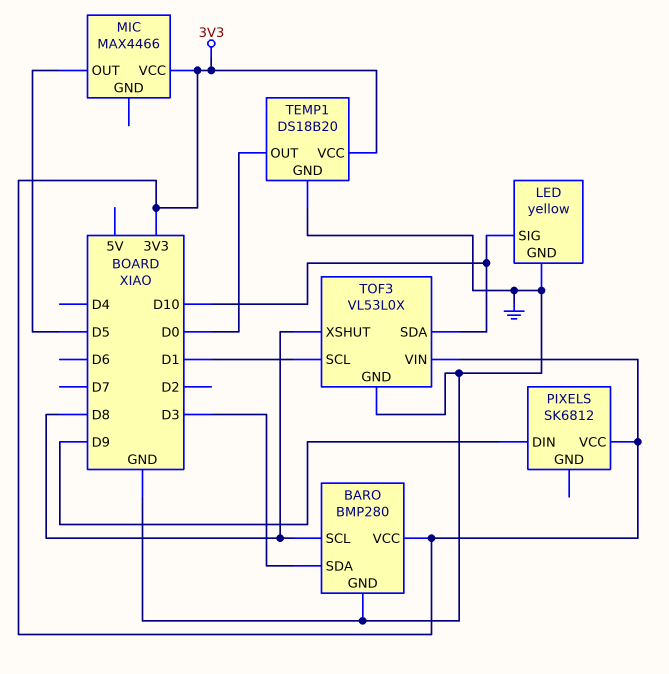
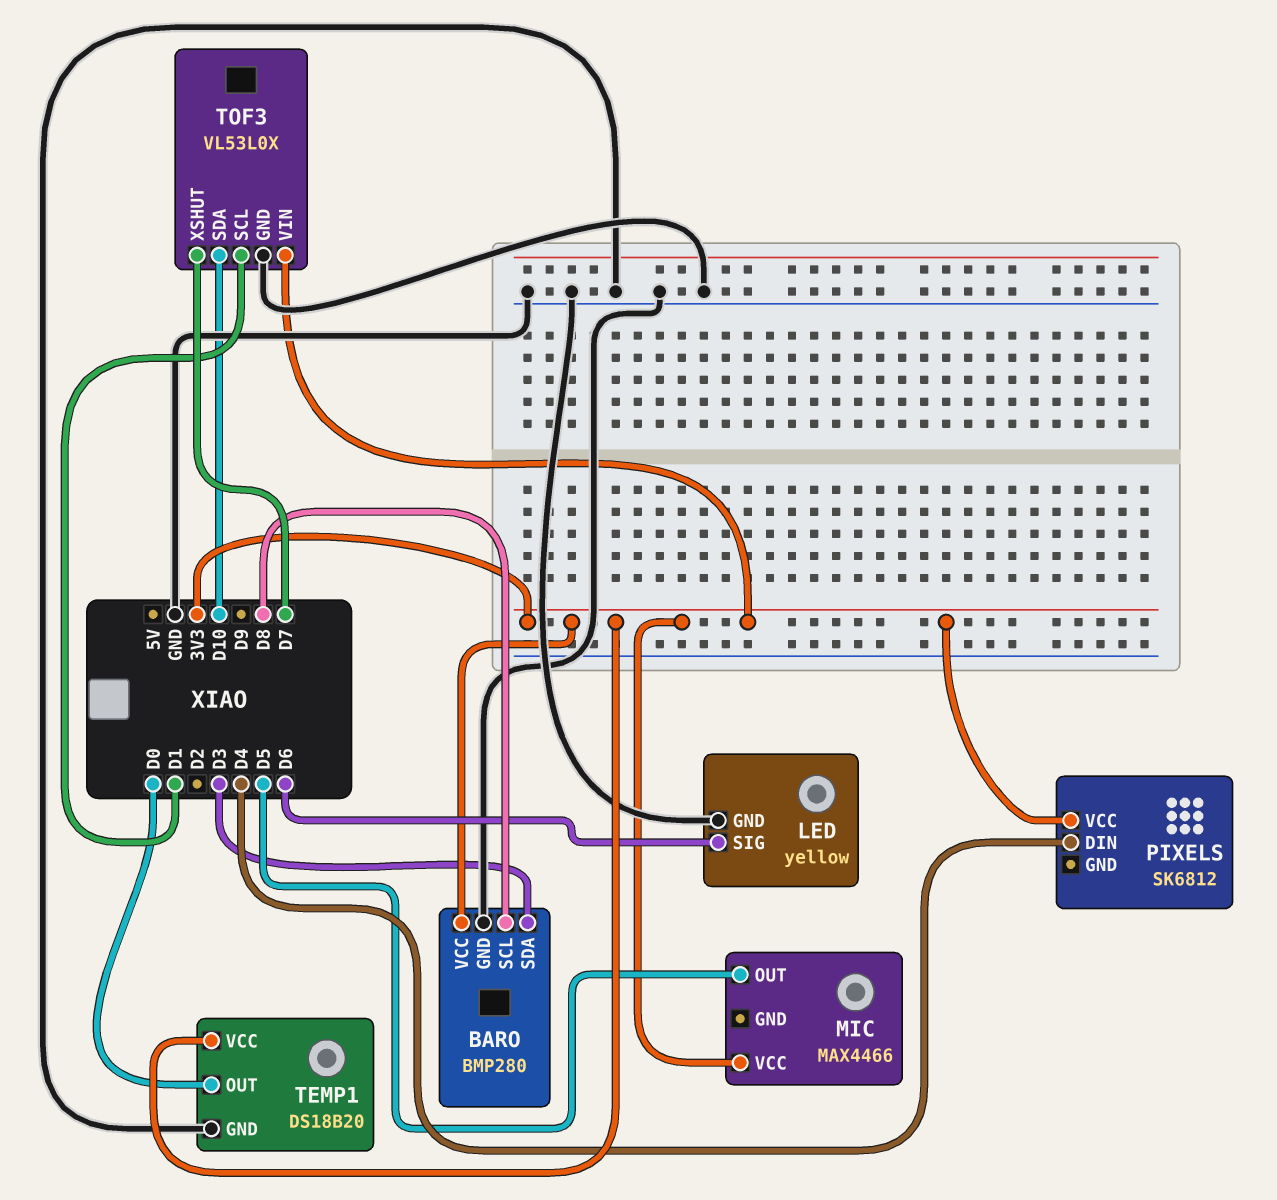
LED pin SIG: D10 -> D6
PIXELS pin DIN: D9 -> D4
TOF3 pin XSHUT: D8 -> D7

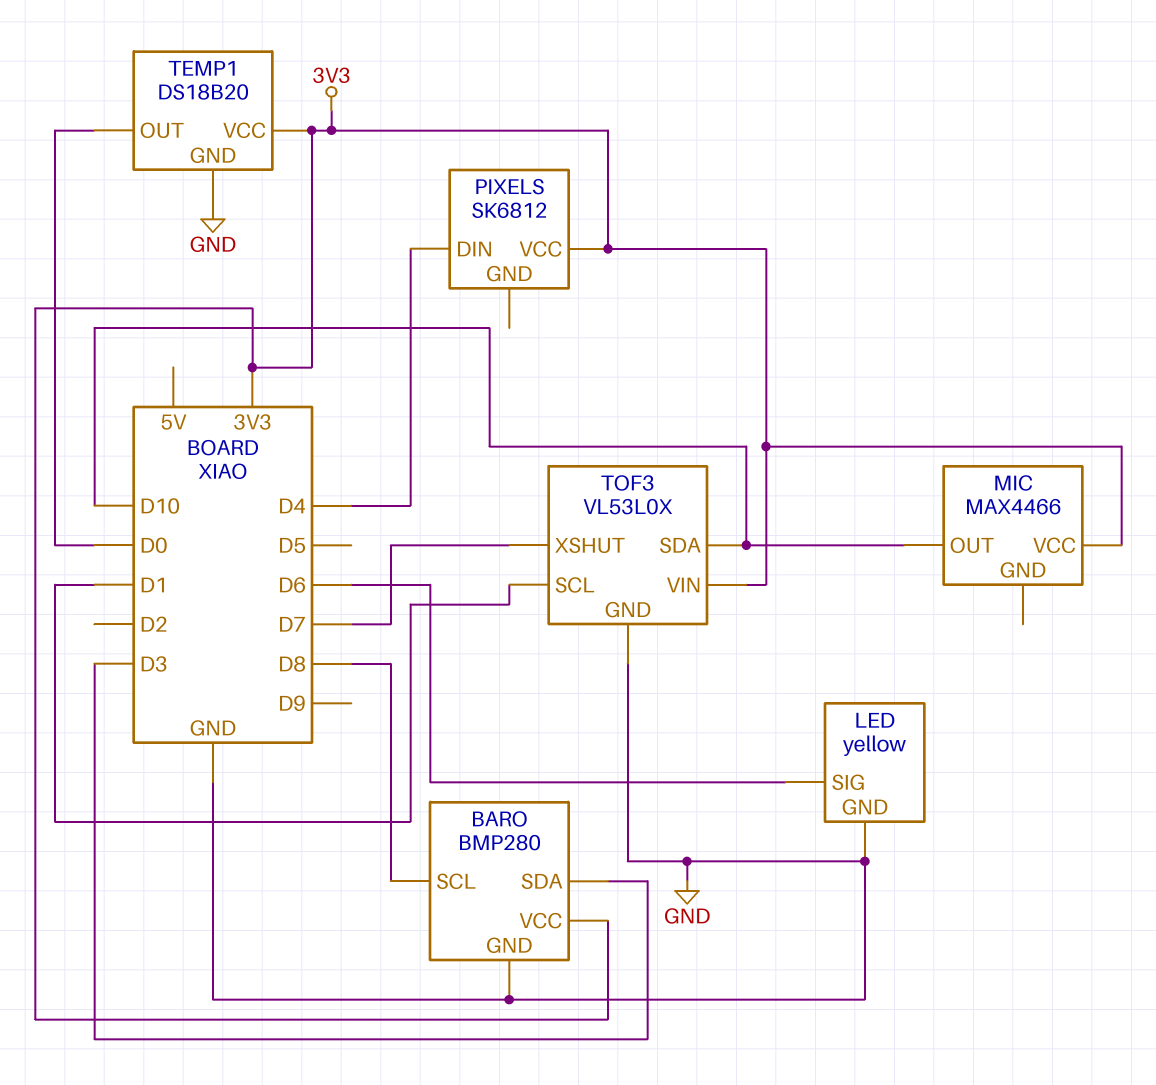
MIC pin OUT: D5 -> D10

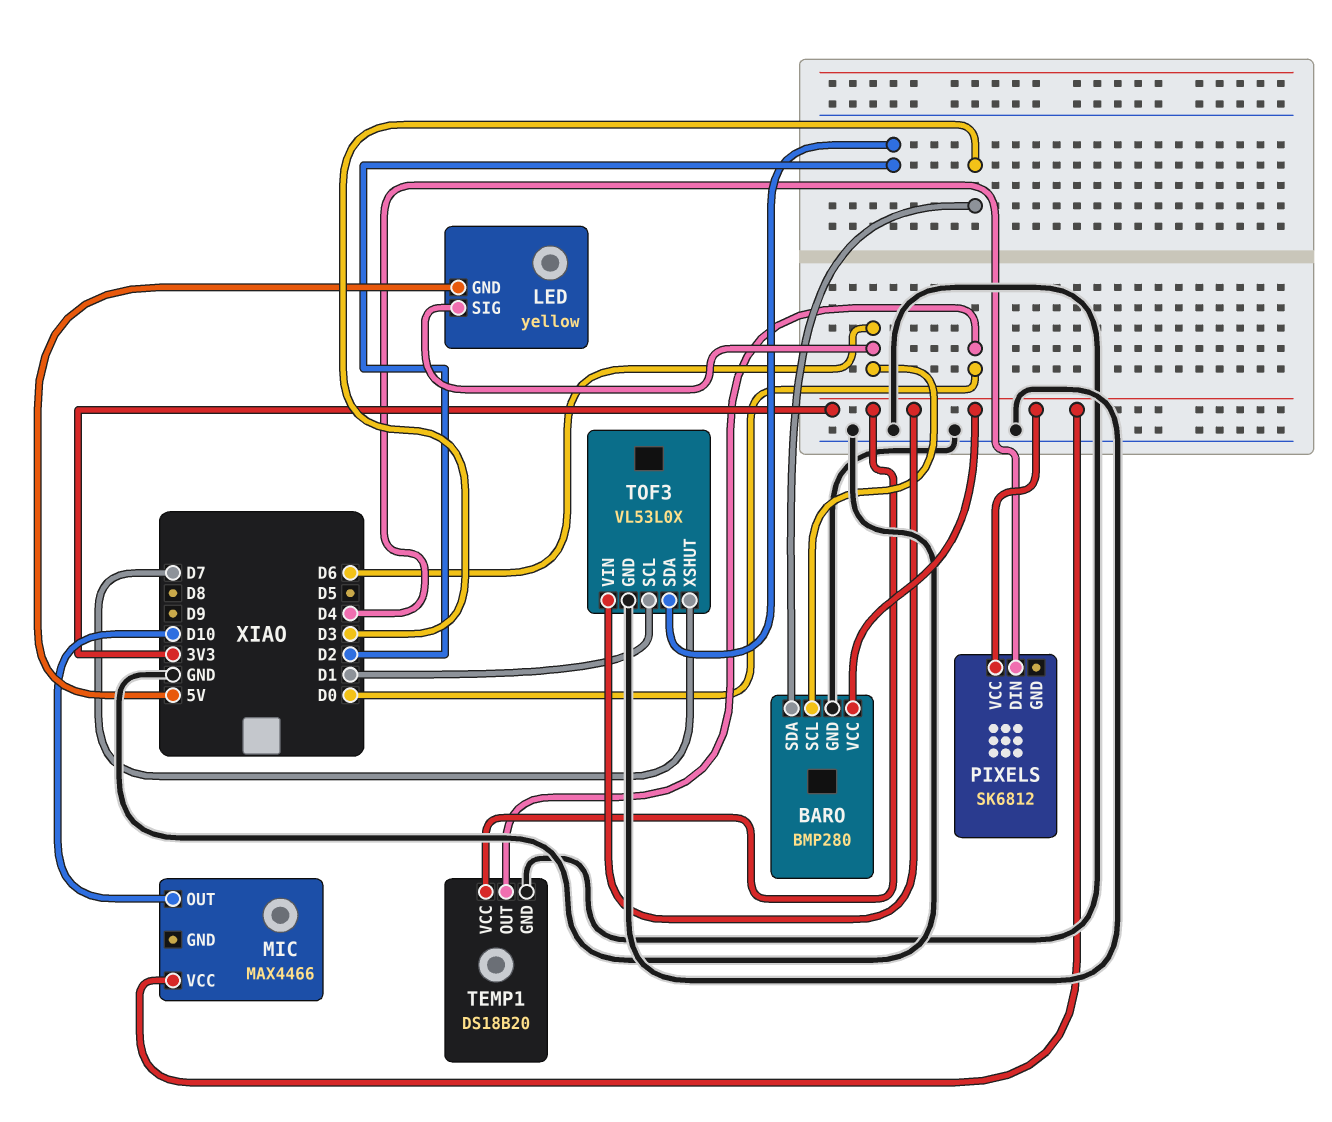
BARO pin SCL: D8 -> D6
LED pin GND: GND -> 5V
TOF3 pin SDA: D10 -> D2

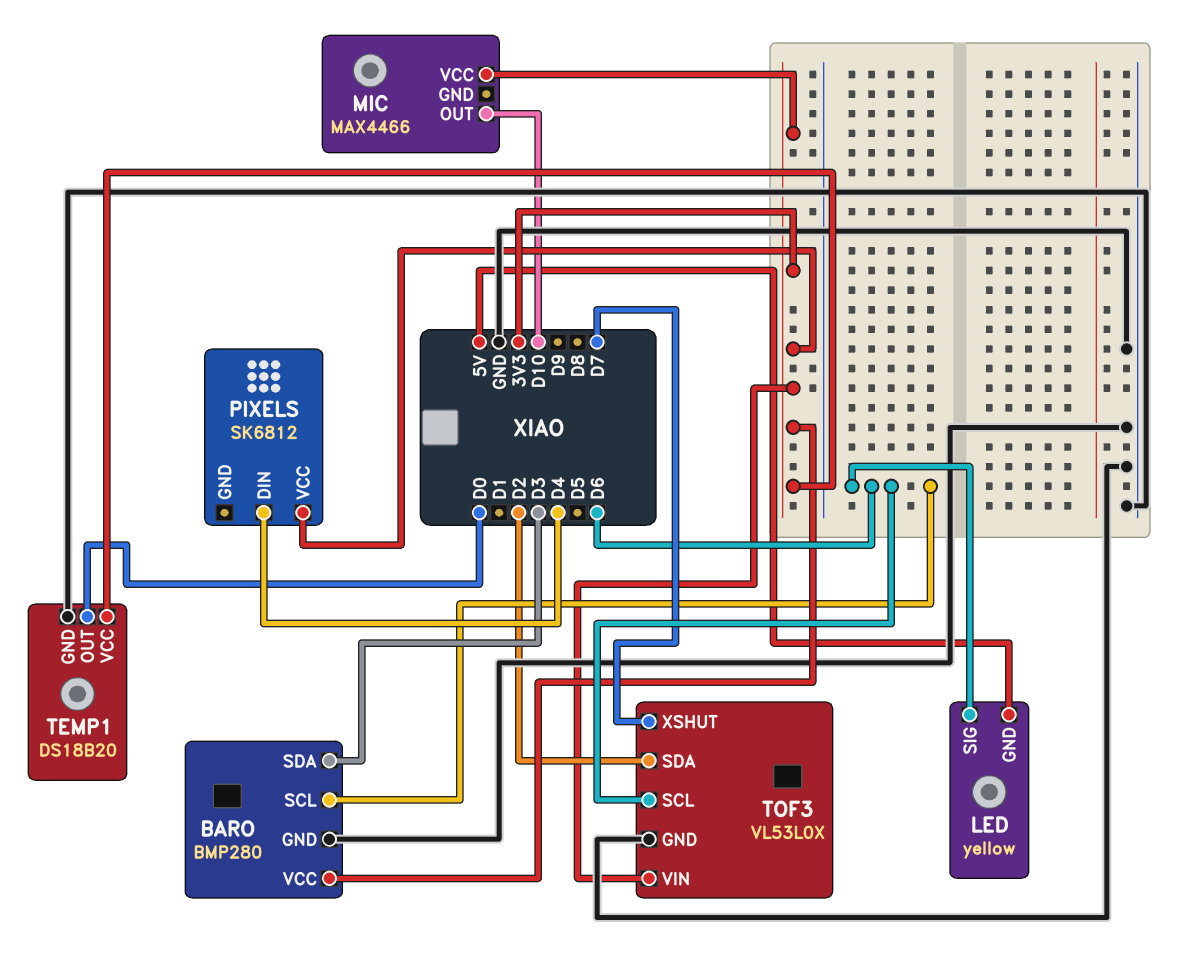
TOF3 pin SCL: D1 -> D6

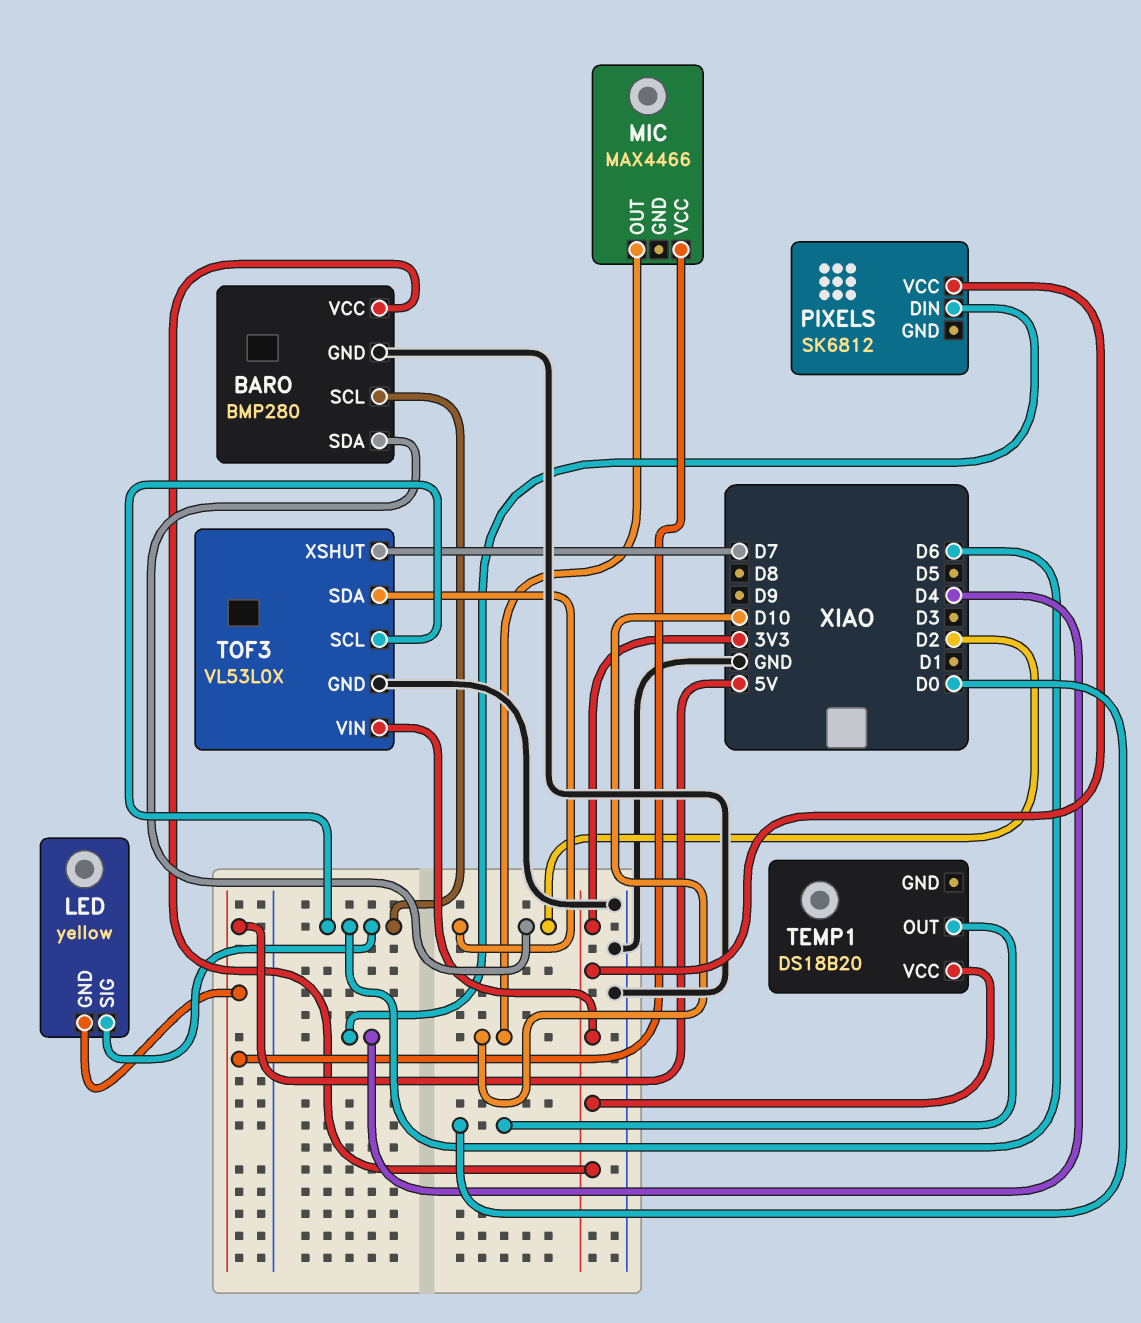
BARO pin SDA: D3 -> D2
MIC pin VCC: 3V3 -> 5V
TEMP1 pin GND: GND -> none

